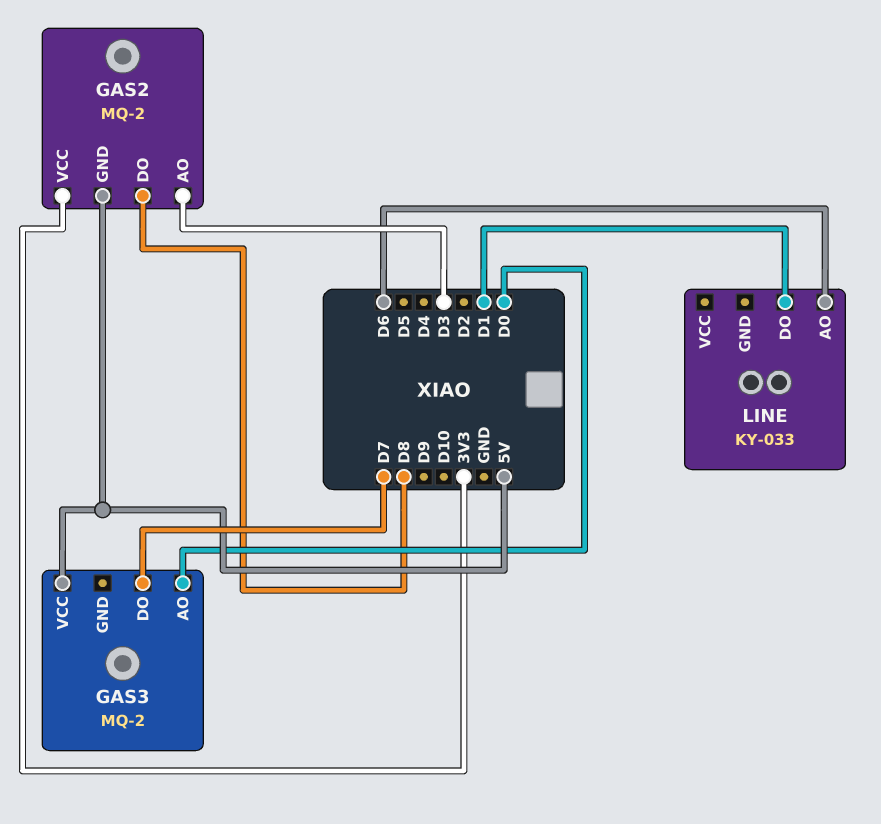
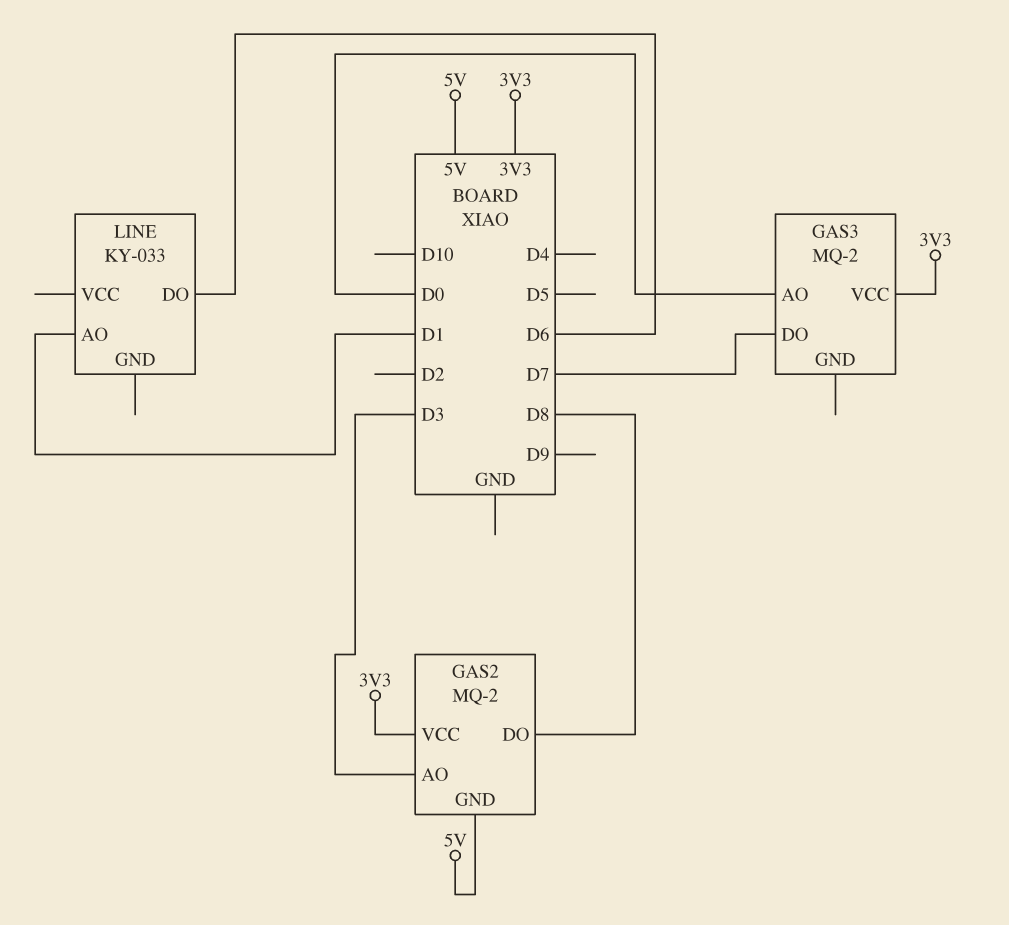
GAS3 pin VCC: 5V -> 3V3
LINE pin AO: D6 -> D1
LINE pin DO: D1 -> D6

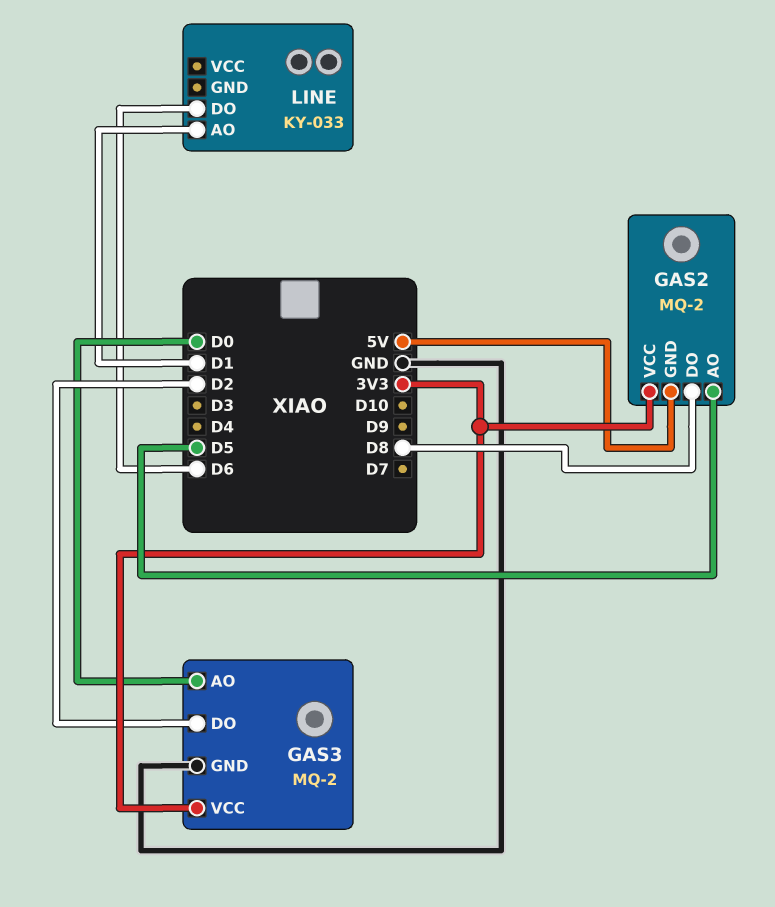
GAS2 pin AO: D3 -> D5
GAS3 pin DO: D7 -> D2
GAS3 pin GND: none -> GND

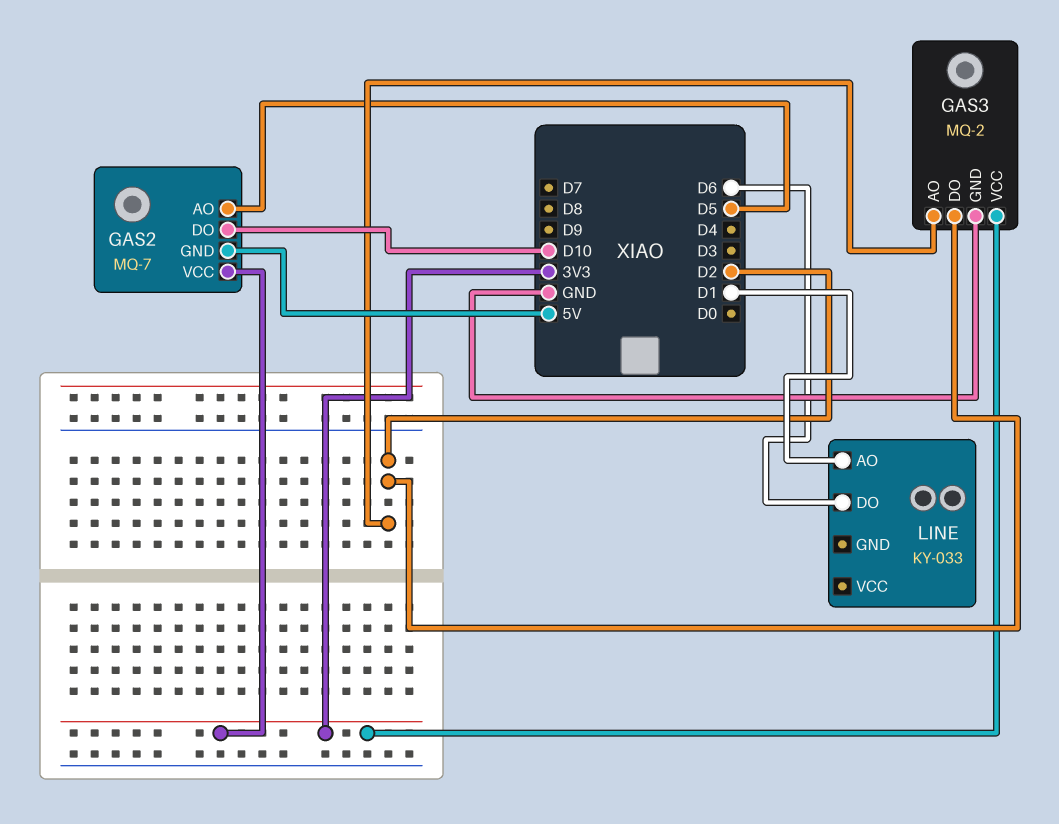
GAS2: MQ-2 -> MQ-7
GAS2 pin DO: D8 -> D10
GAS3 pin AO: D0 -> D2

